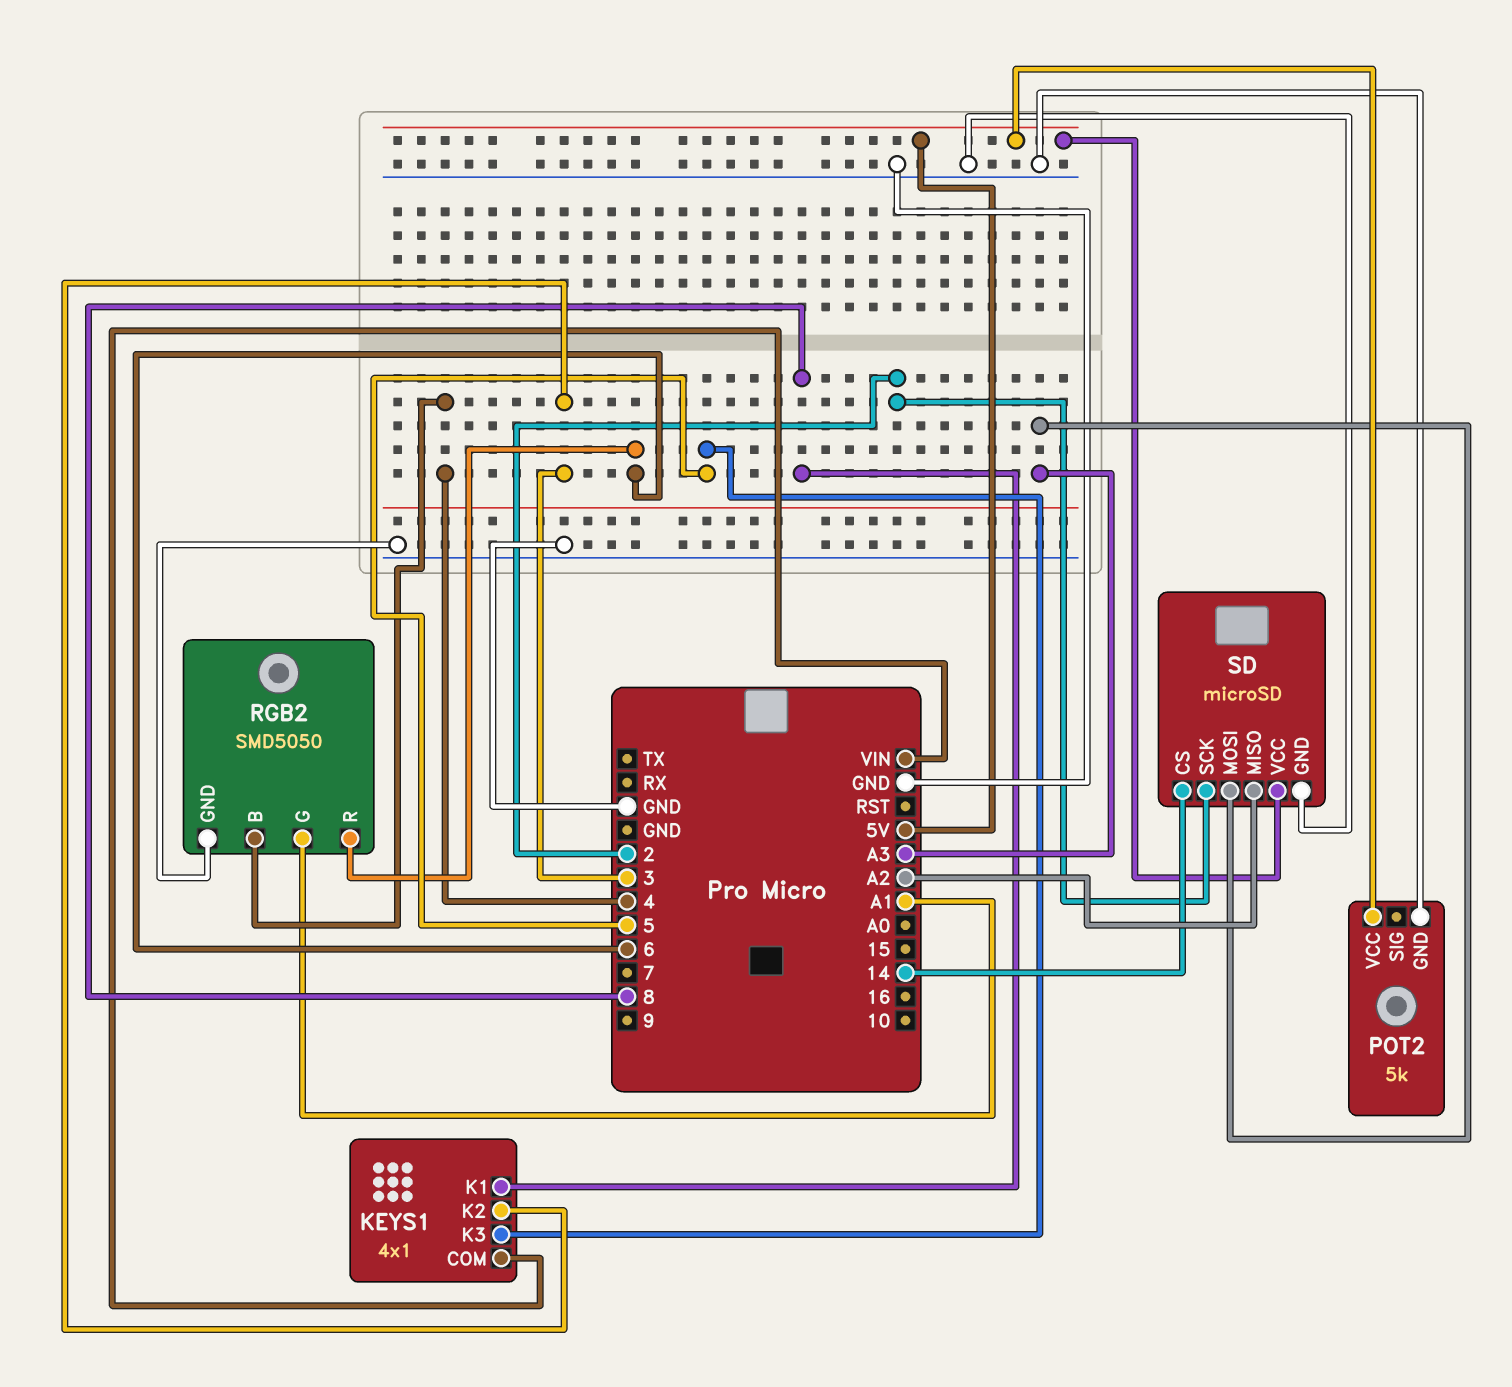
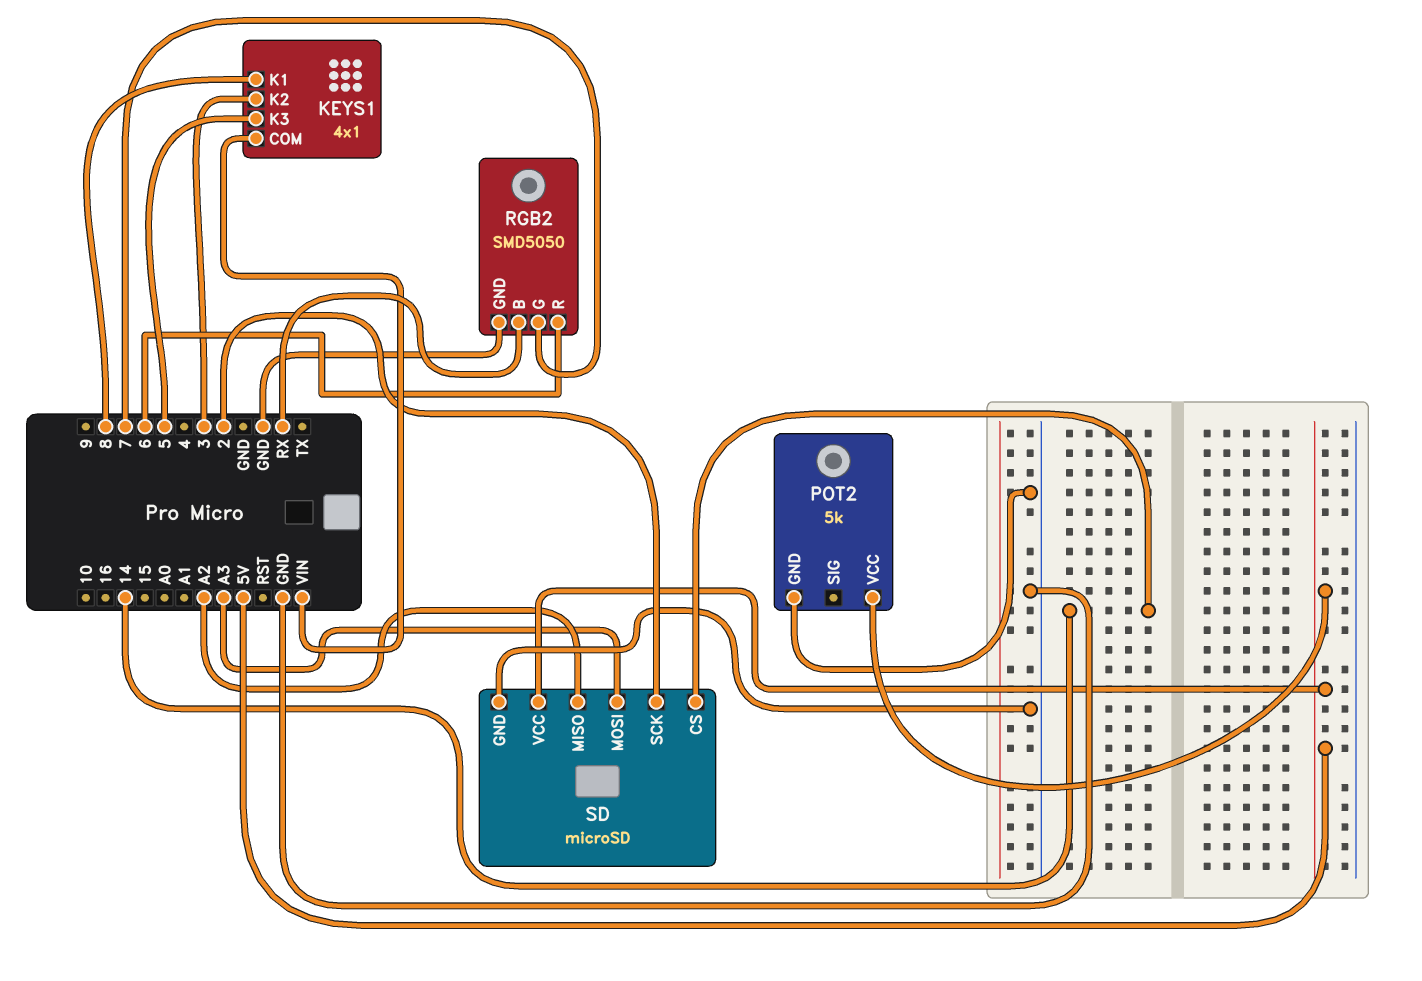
RGB2 pin B: 4 -> RX
RGB2 pin G: A1 -> 7

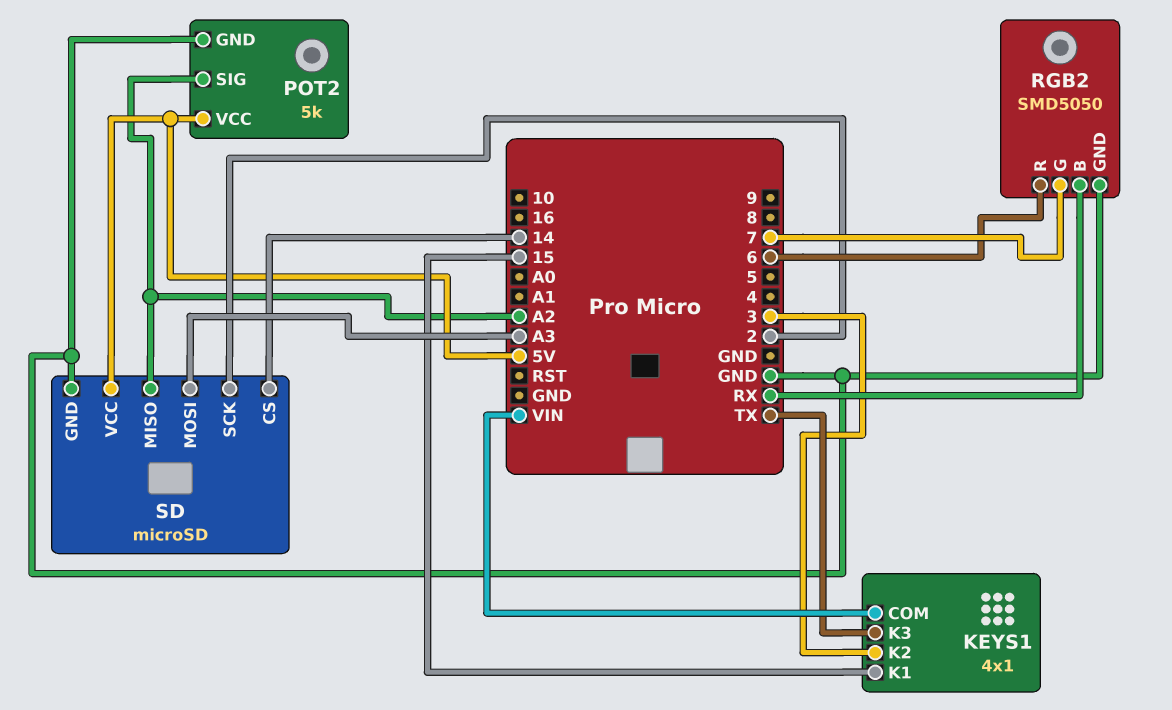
KEYS1 pin K1: 8 -> 15
KEYS1 pin K3: 5 -> TX
POT2 pin SIG: none -> A2

